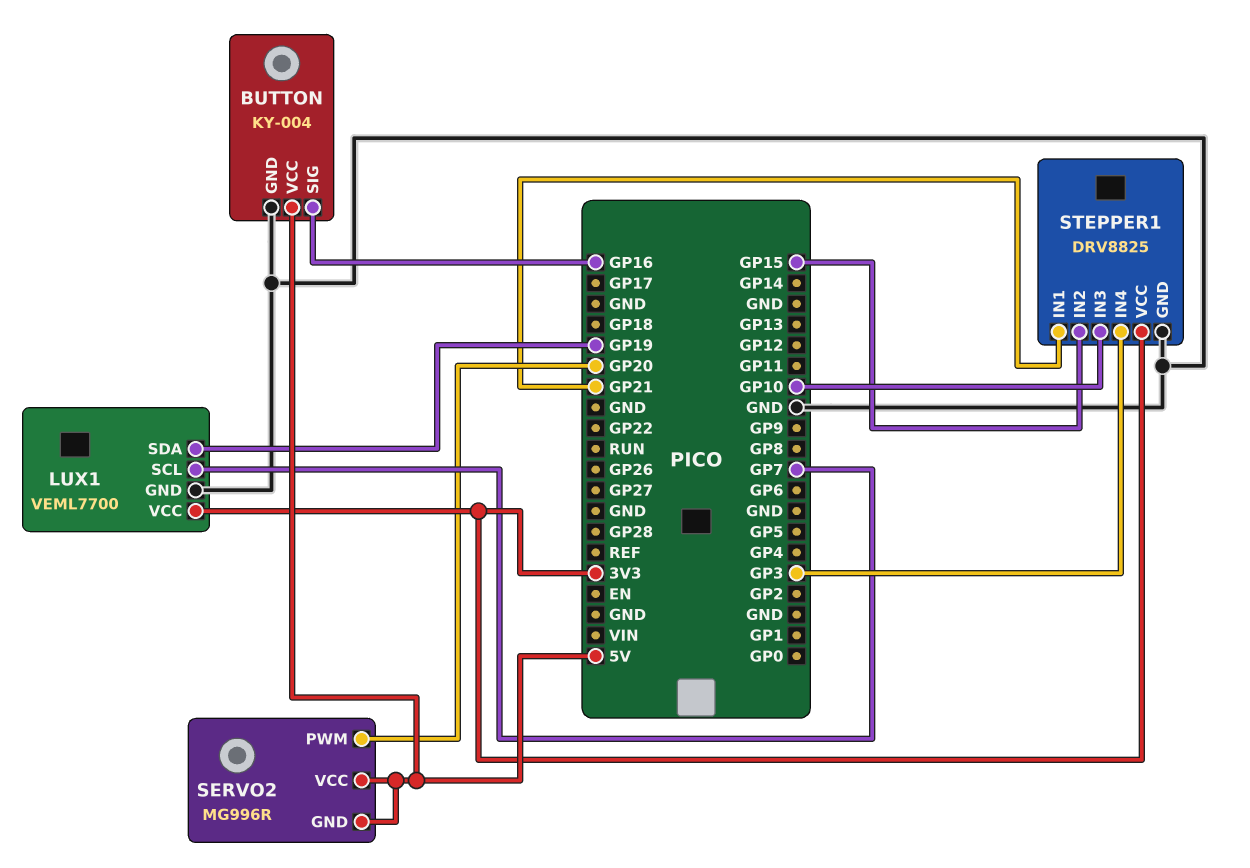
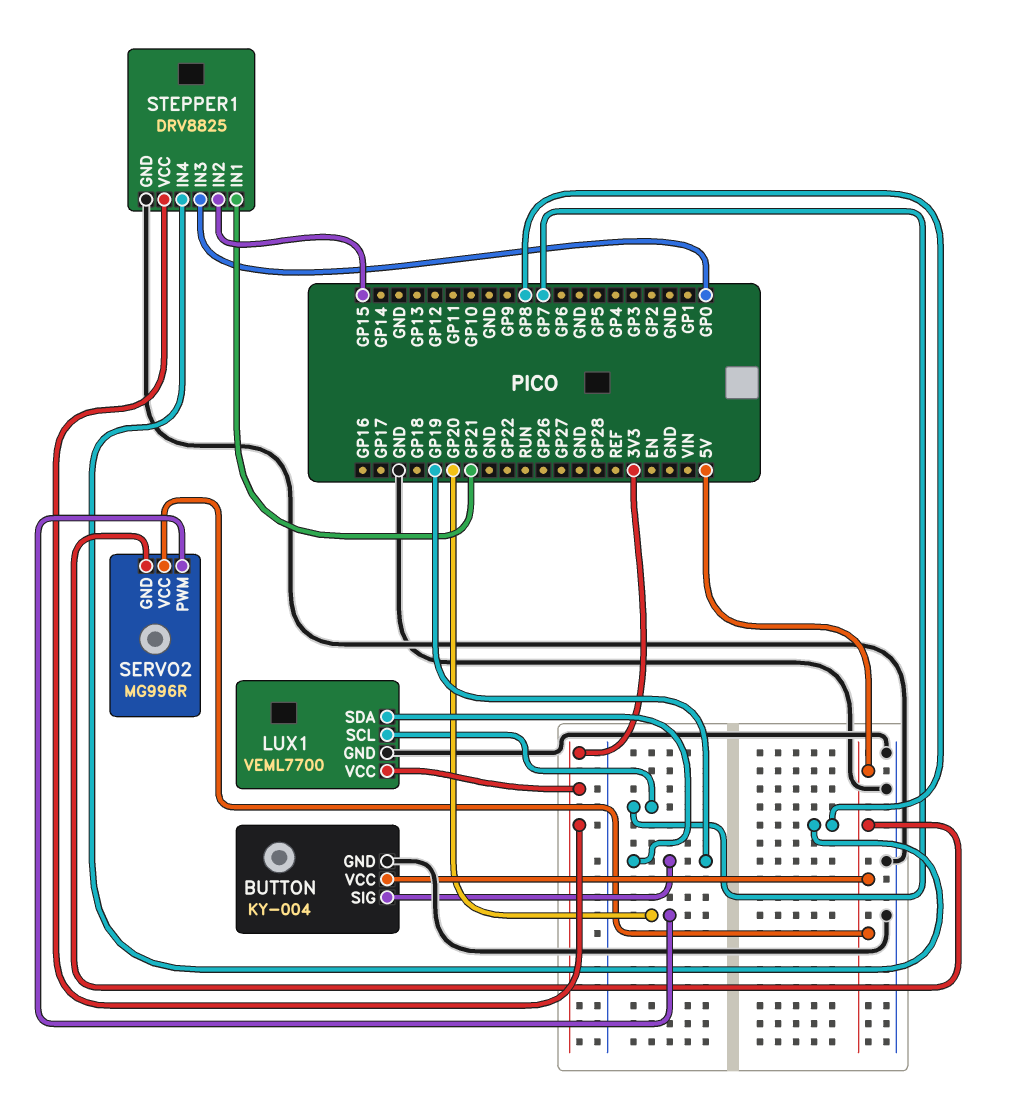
BUTTON pin SIG: GP16 -> GP19
STEPPER1 pin IN3: GP10 -> GP0
STEPPER1 pin IN4: GP3 -> GP8

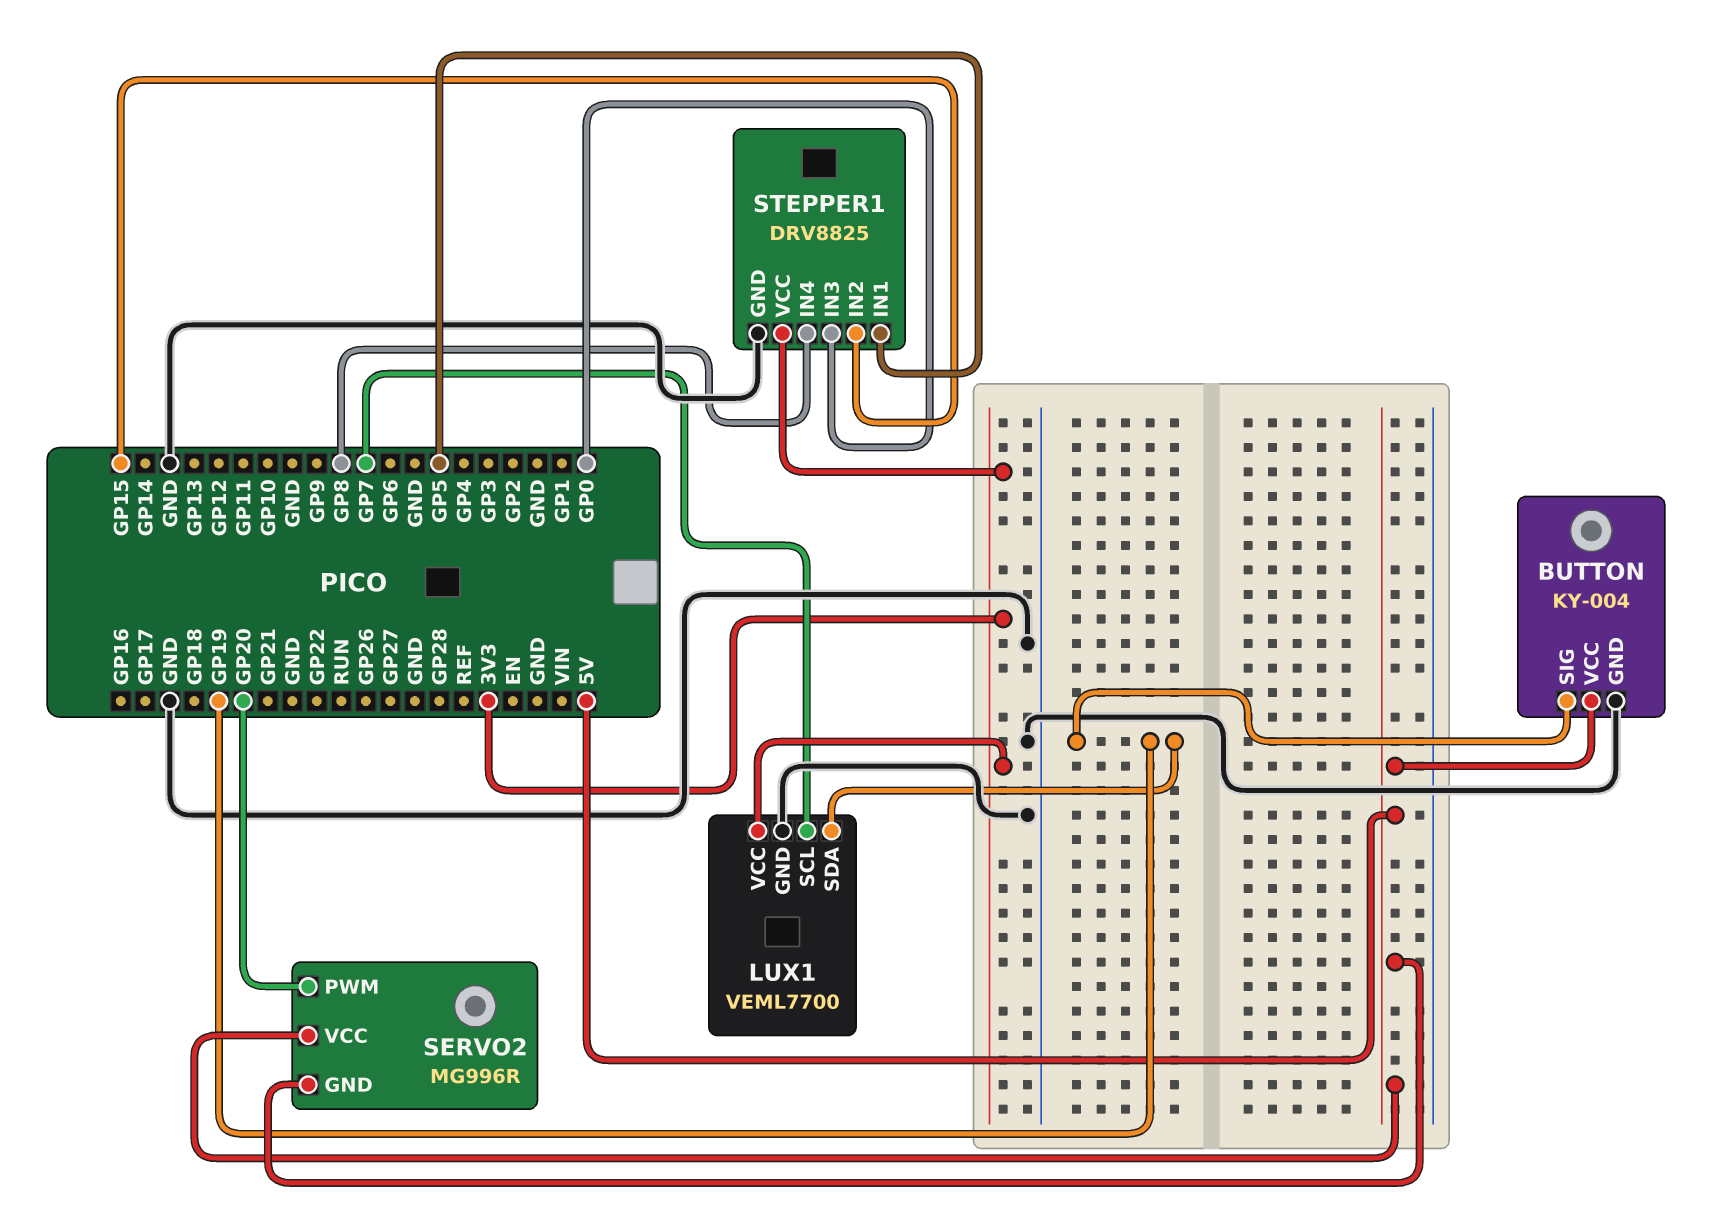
STEPPER1 pin IN1: GP21 -> GP5

